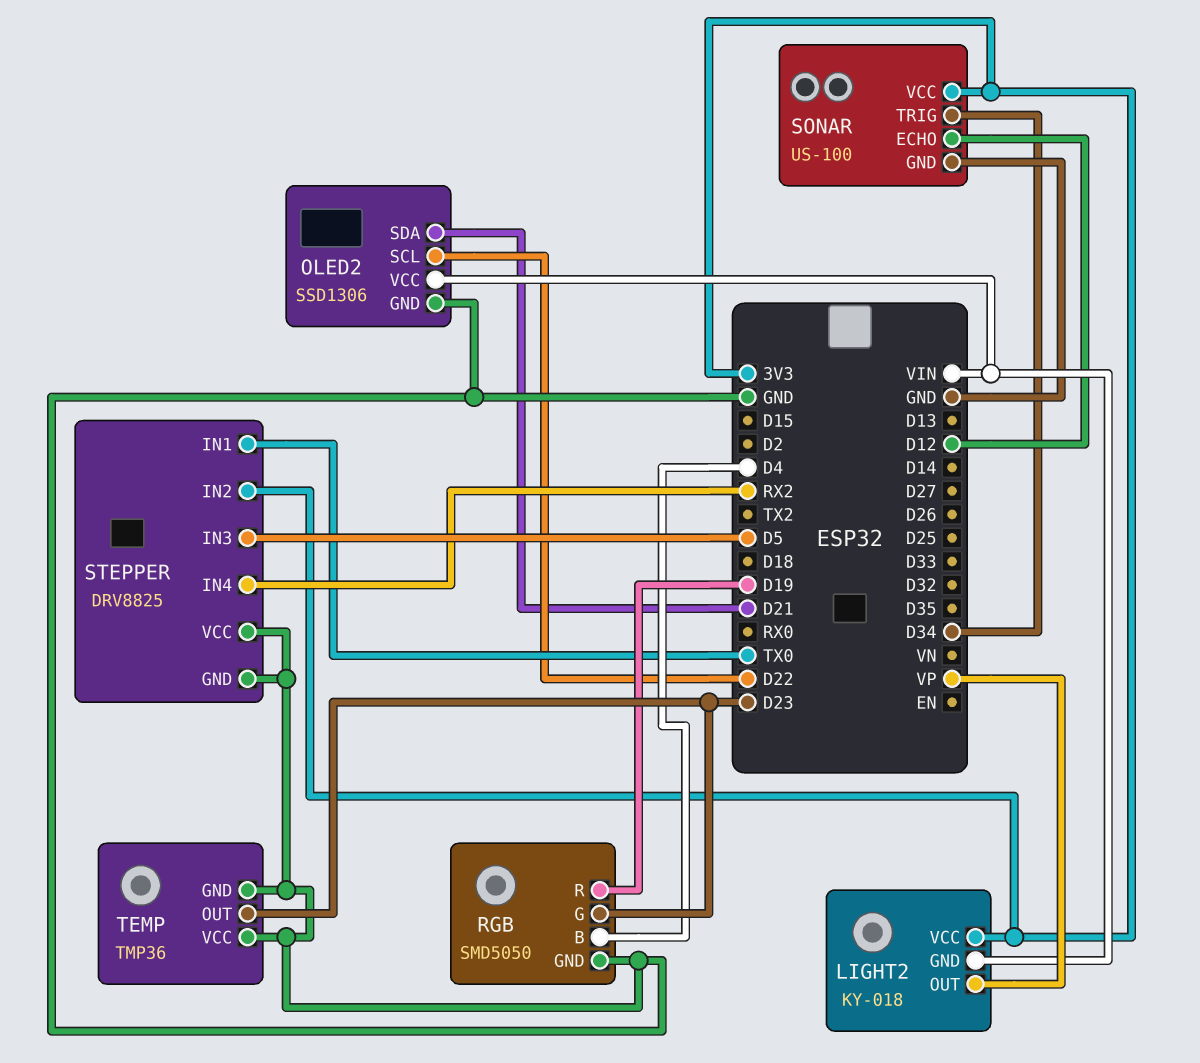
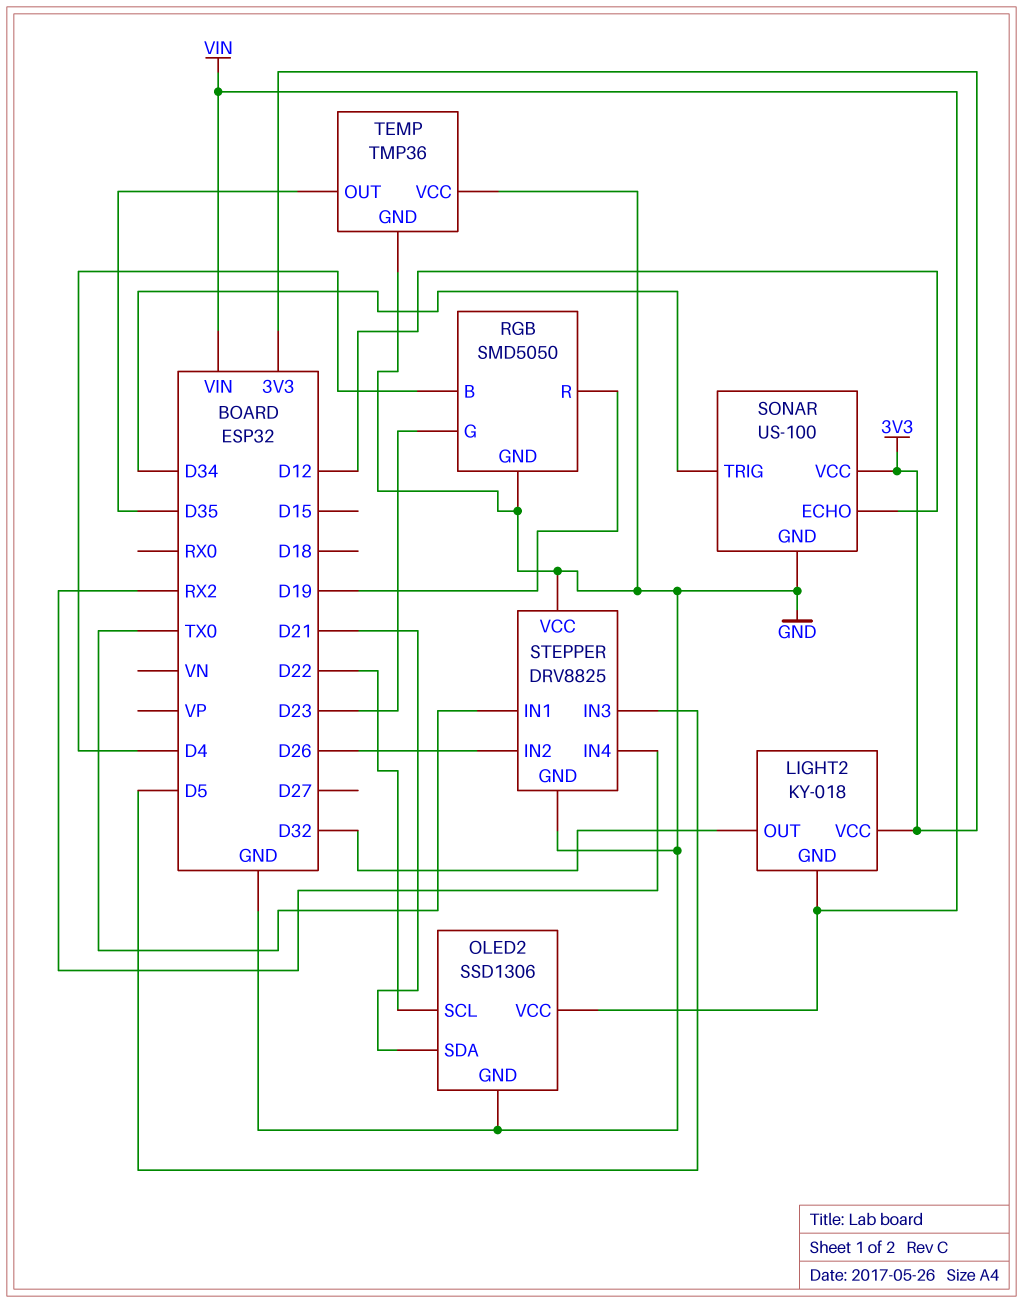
LIGHT2 pin OUT: VP -> D32
STEPPER pin IN2: 3V3 -> D26
TEMP pin OUT: D23 -> D35

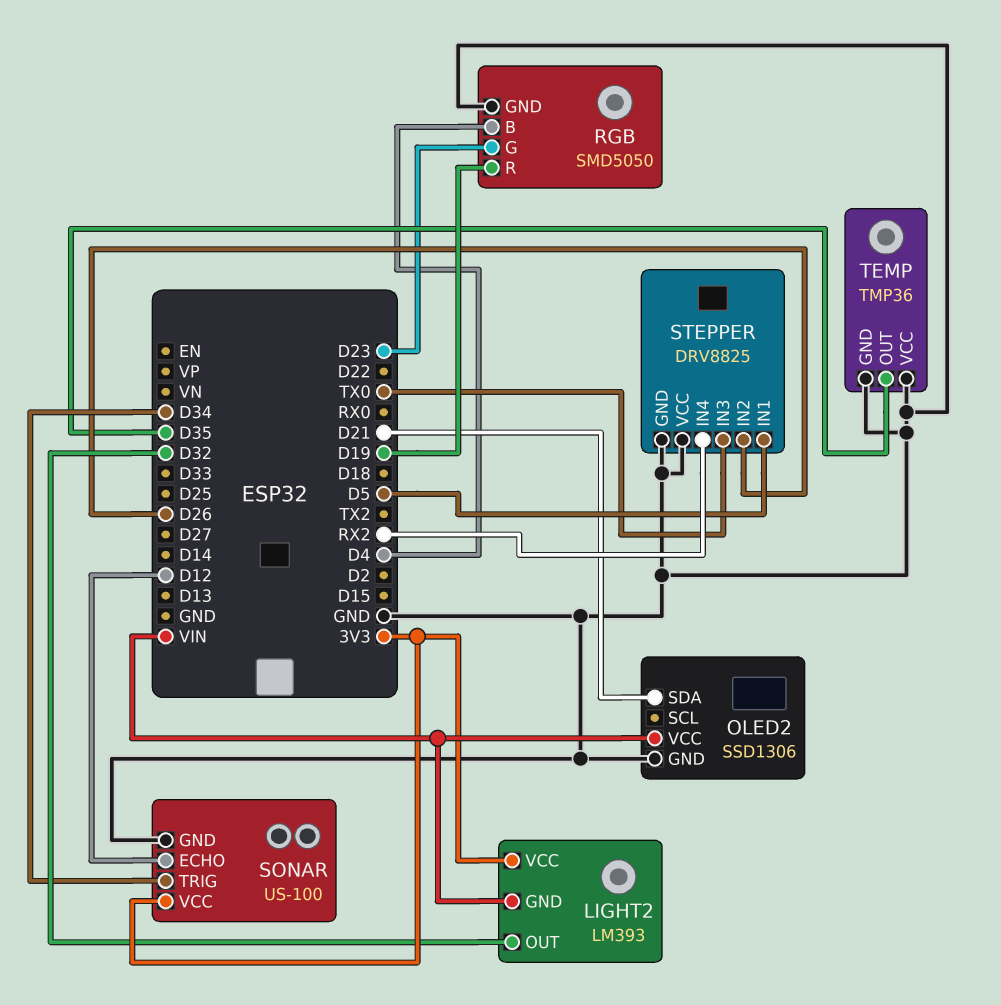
LIGHT2: KY-018 -> LM393
OLED2 pin SCL: D22 -> none
STEPPER pin IN1: TX0 -> D5
STEPPER pin IN3: D5 -> TX0

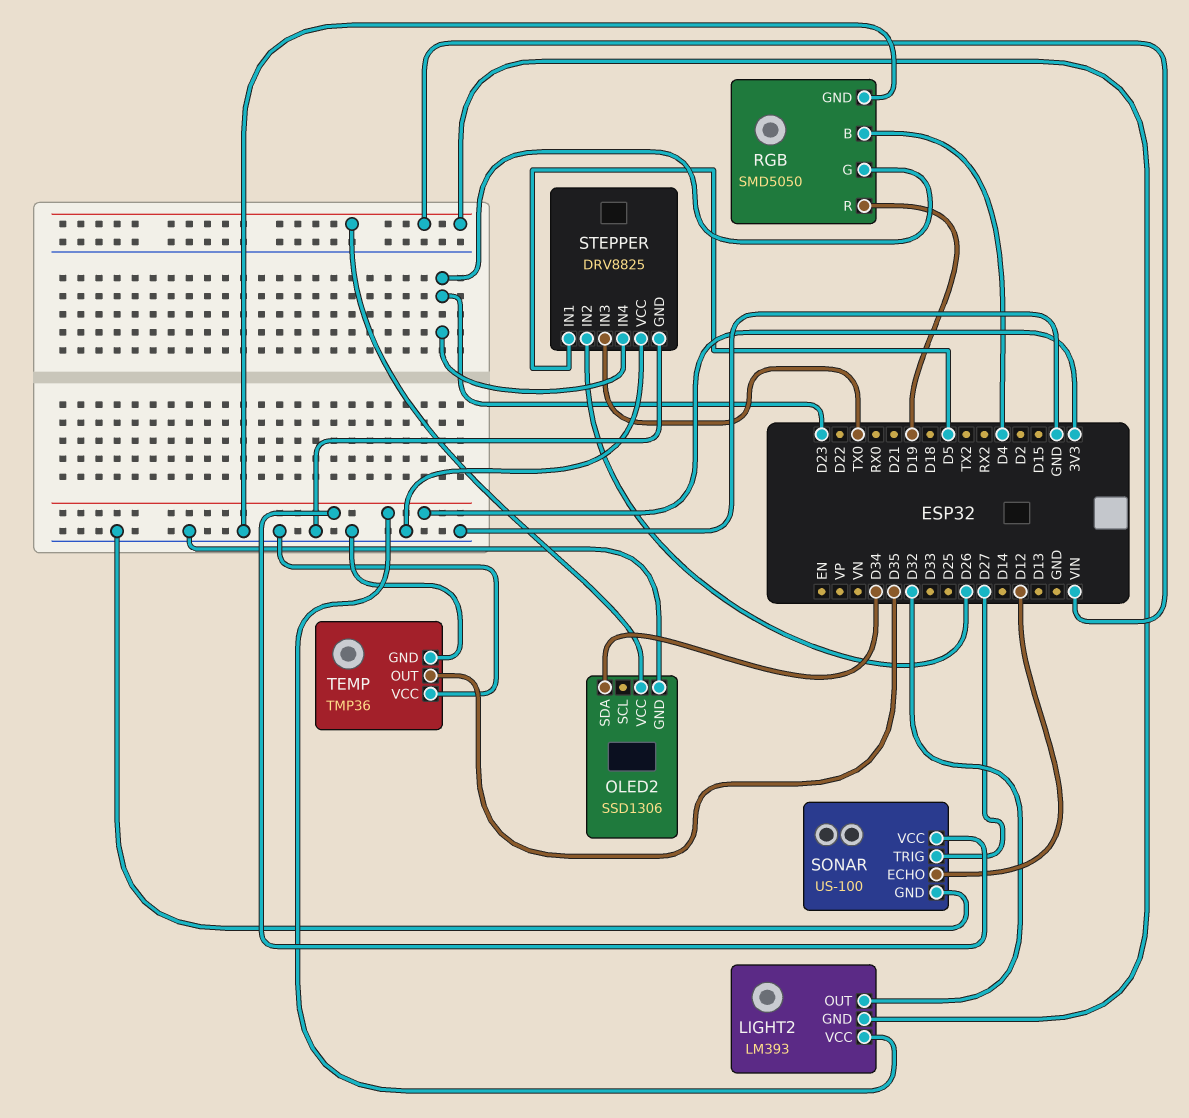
OLED2 pin SDA: D21 -> D34
SONAR pin TRIG: D34 -> D27
STEPPER pin IN4: RX2 -> D23

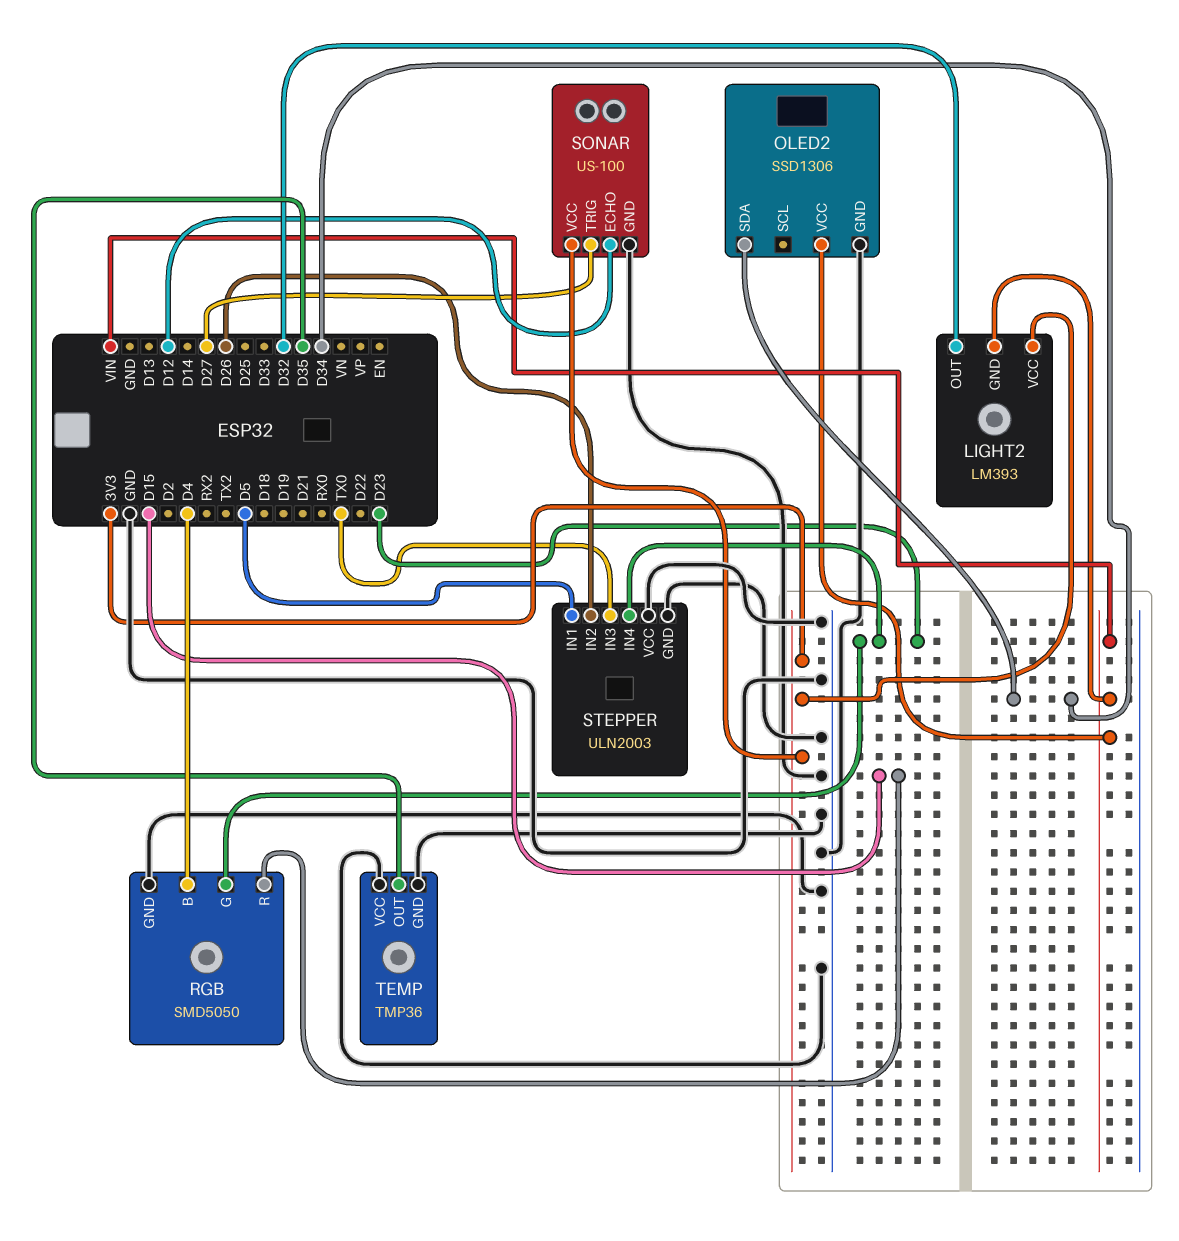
RGB pin R: D19 -> D15
STEPPER: DRV8825 -> ULN2003

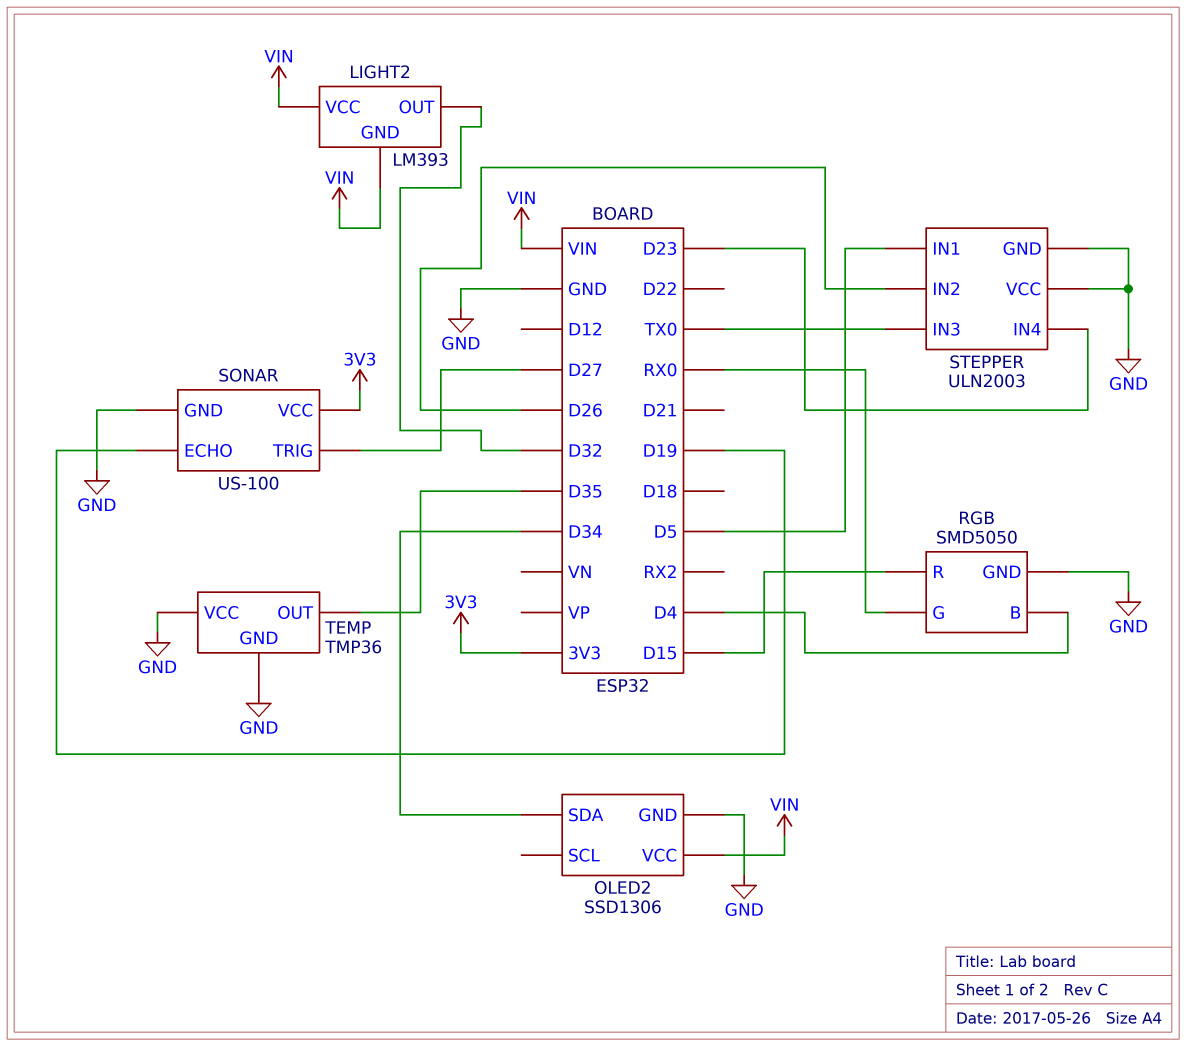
LIGHT2 pin VCC: 3V3 -> VIN
RGB pin G: D23 -> RX0
SONAR pin ECHO: D12 -> D19

